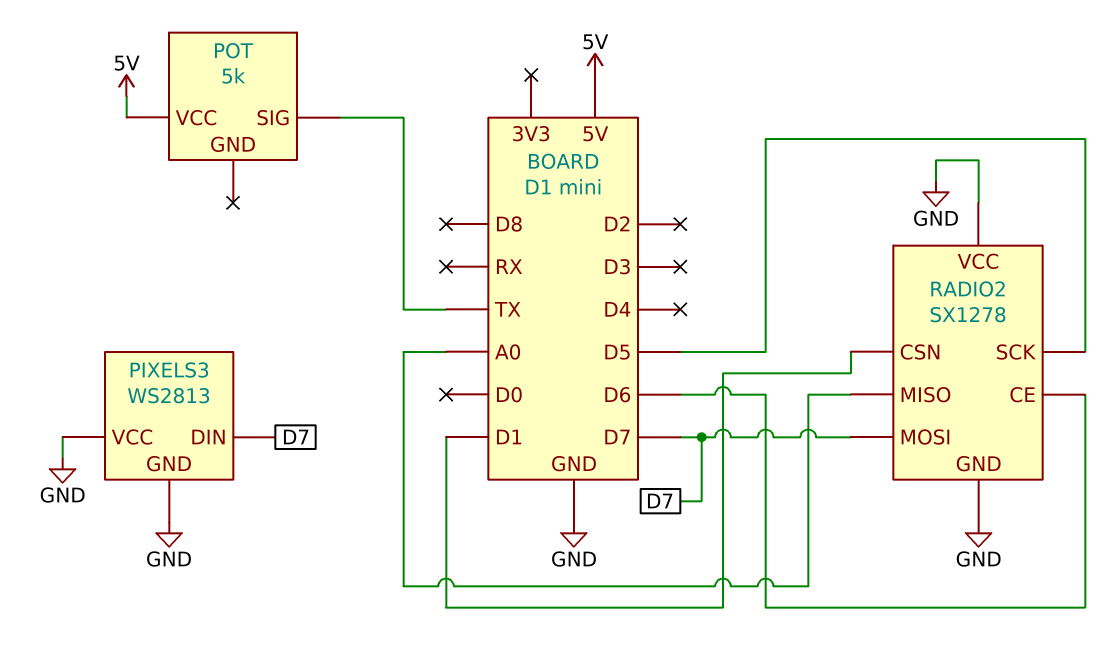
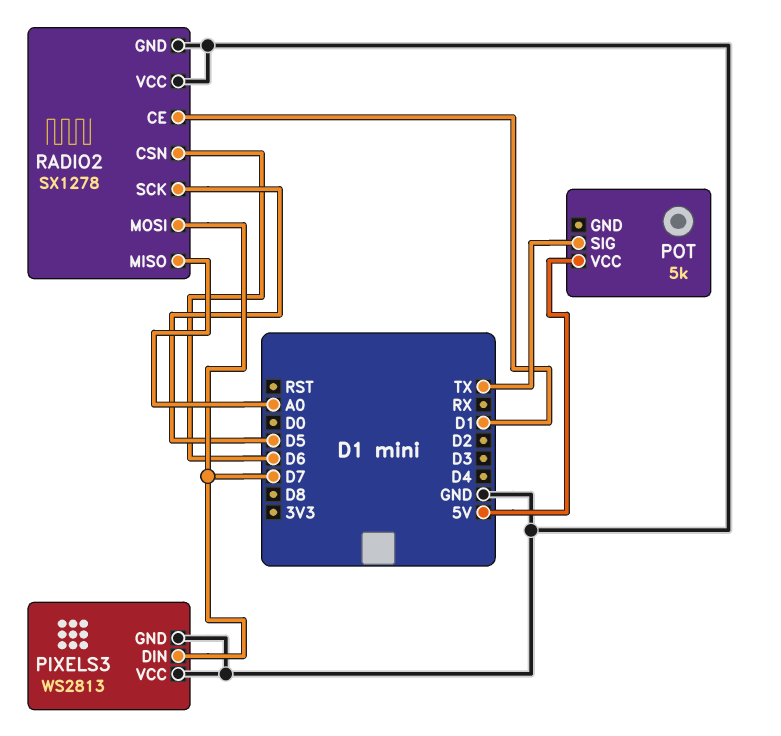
RADIO2 pin CE: D6 -> D1
RADIO2 pin CSN: D1 -> D6

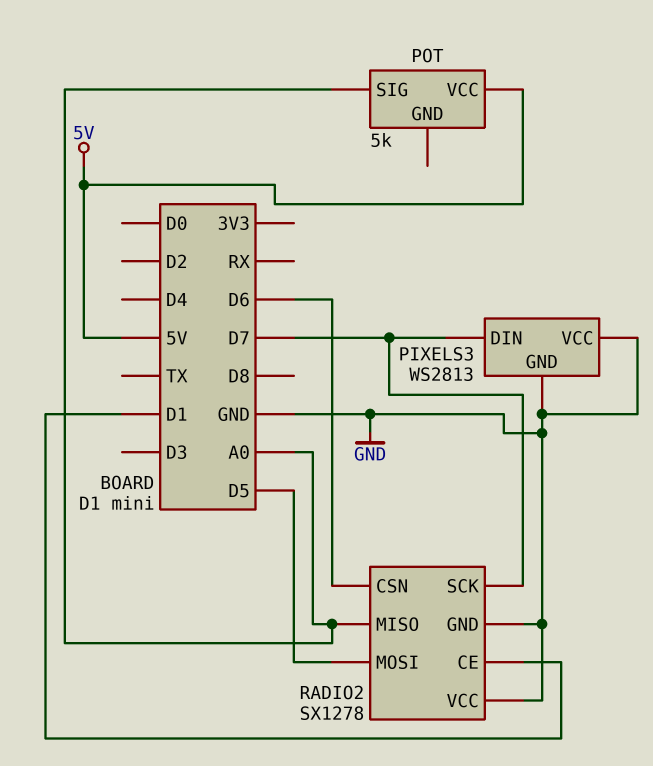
POT pin SIG: TX -> A0
RADIO2 pin MOSI: D7 -> D5
RADIO2 pin SCK: D5 -> D7

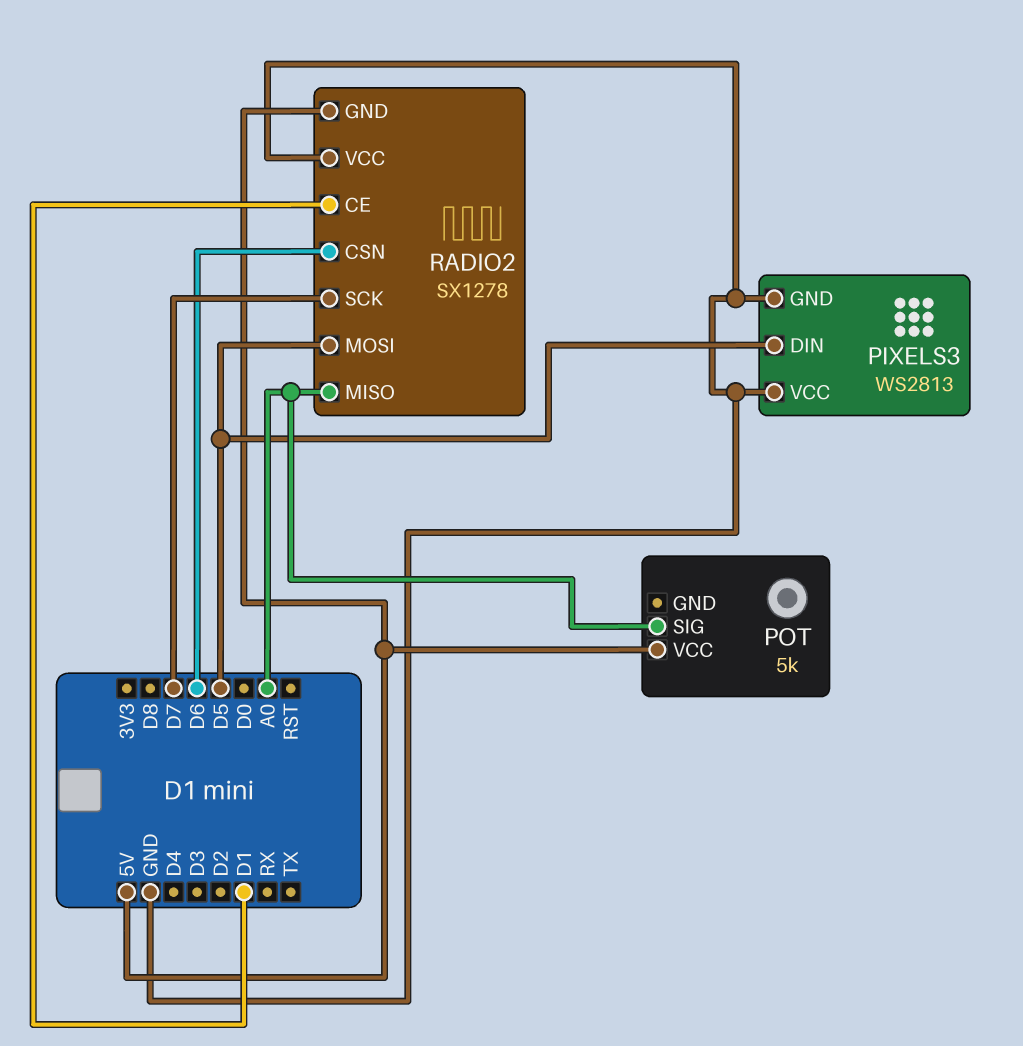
PIXELS3 pin DIN: D7 -> D5
RADIO2 pin GND: GND -> 5V

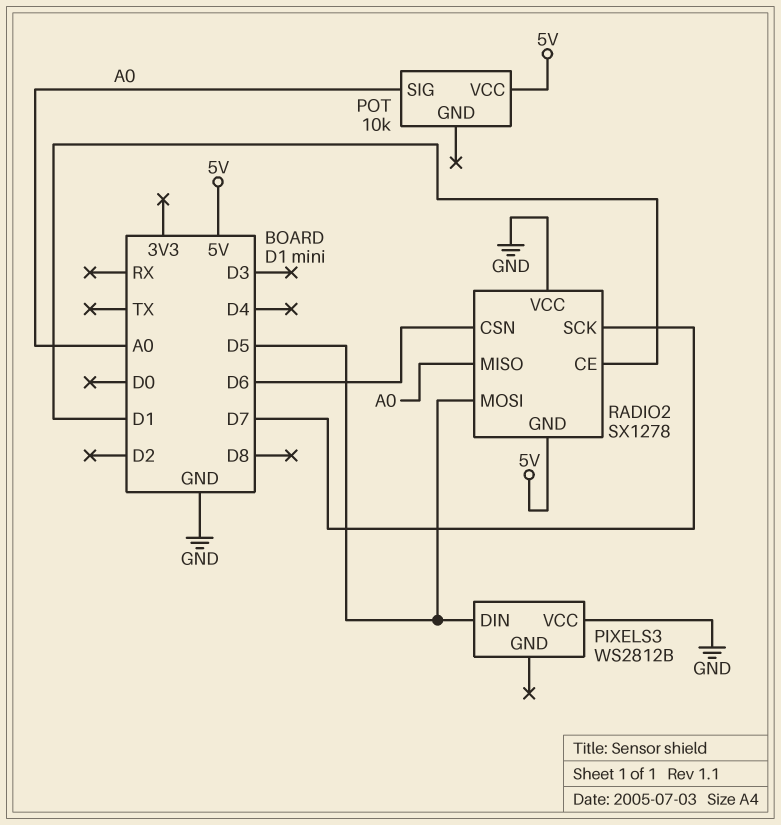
PIXELS3: WS2813 -> WS2812B
PIXELS3 pin GND: GND -> none
POT: 5k -> 10k

